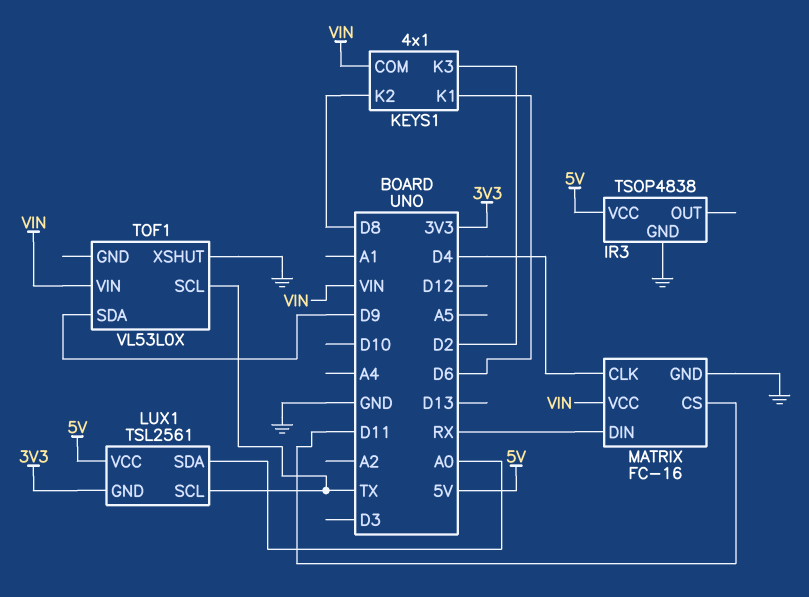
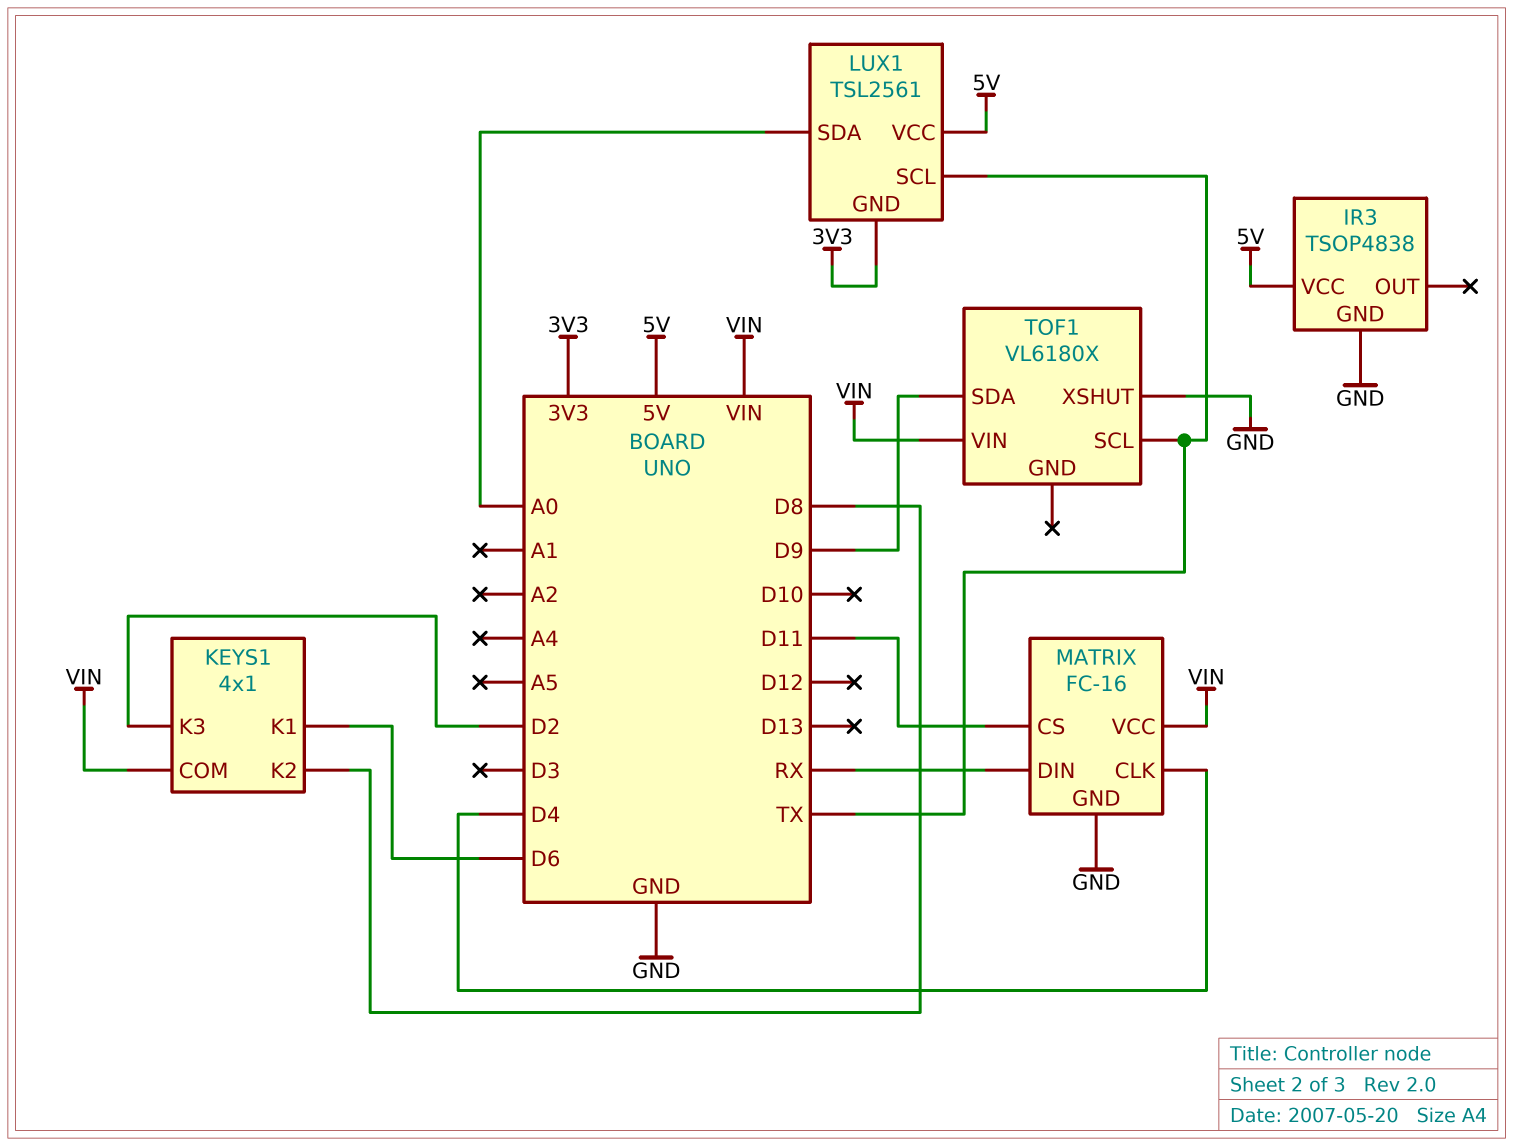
TOF1: VL53L0X -> VL6180X

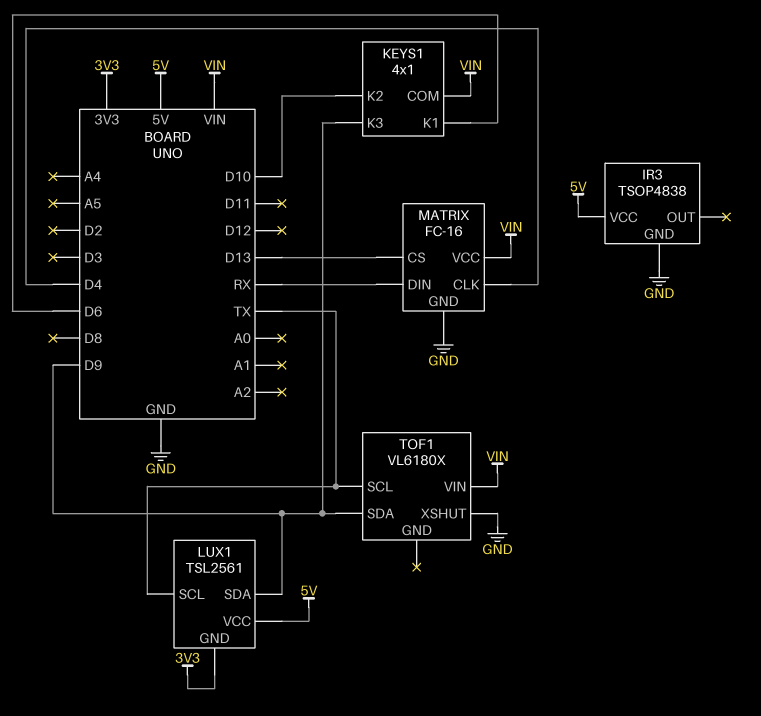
KEYS1 pin K2: D8 -> D10
KEYS1 pin K3: D2 -> D9
LUX1 pin SDA: A0 -> D9
MATRIX pin CS: D11 -> D13

